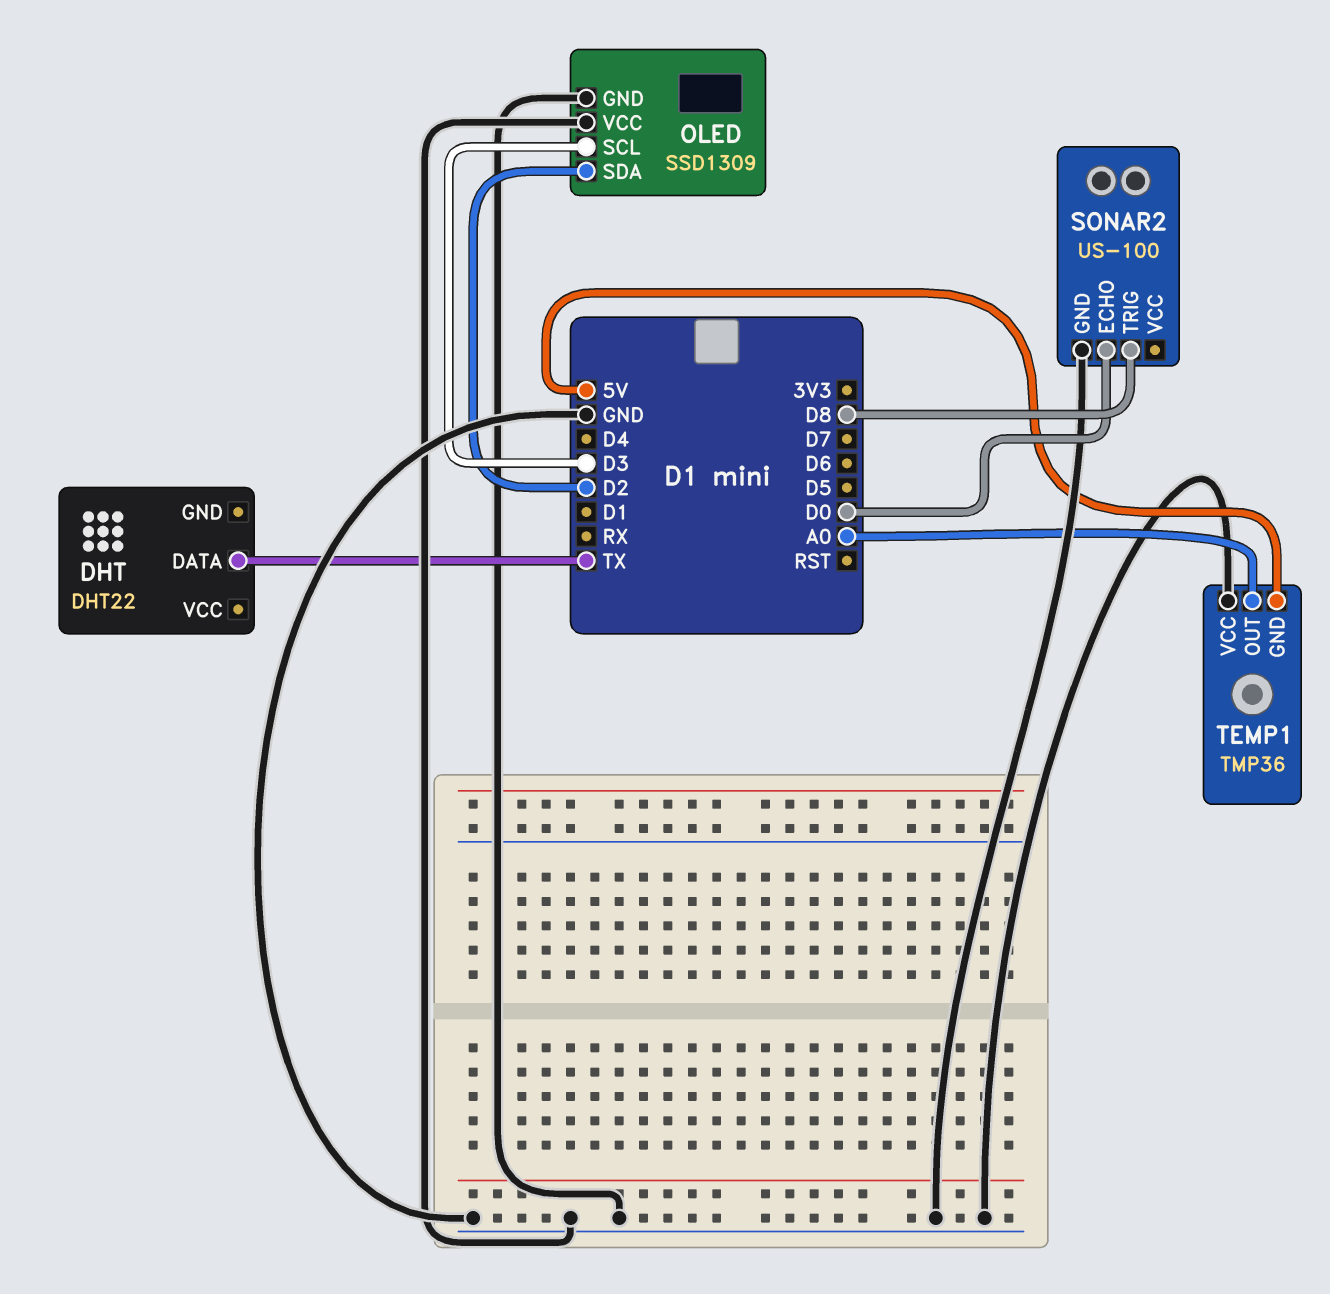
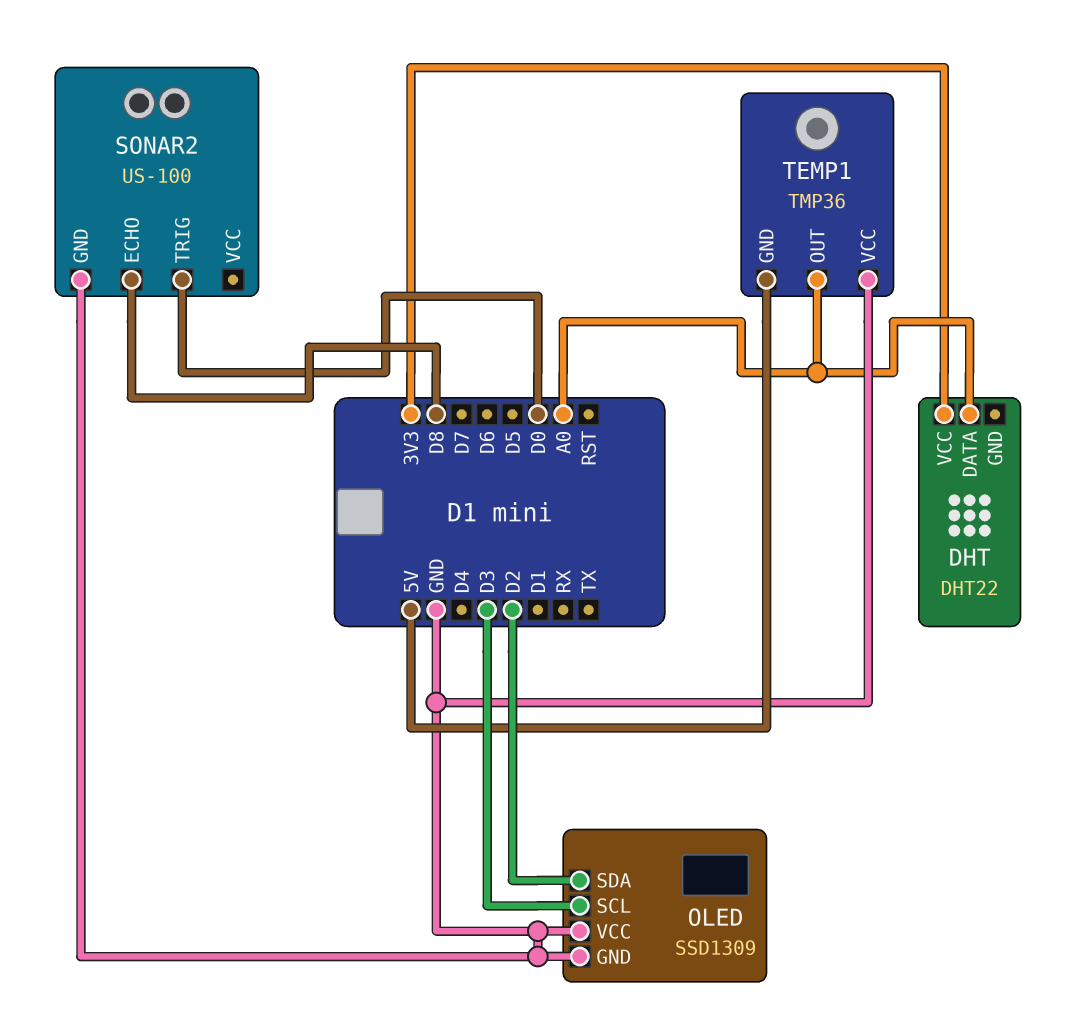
DHT pin DATA: TX -> A0
DHT pin VCC: none -> 3V3
SONAR2 pin ECHO: D0 -> D8
SONAR2 pin TRIG: D8 -> D0

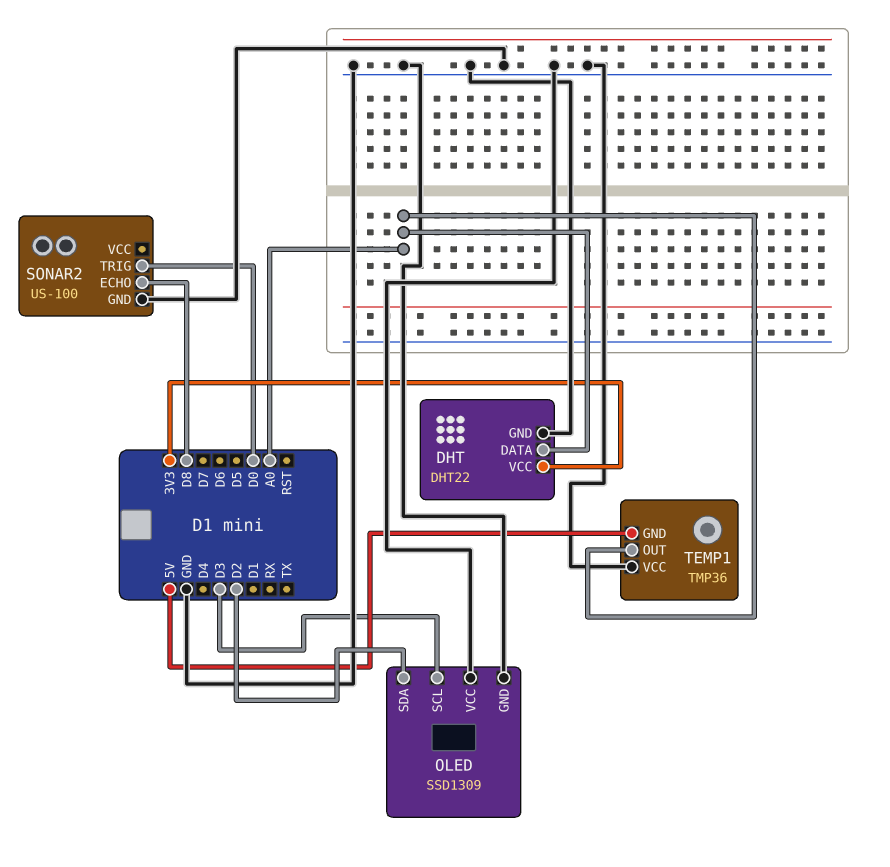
DHT pin GND: none -> GND

